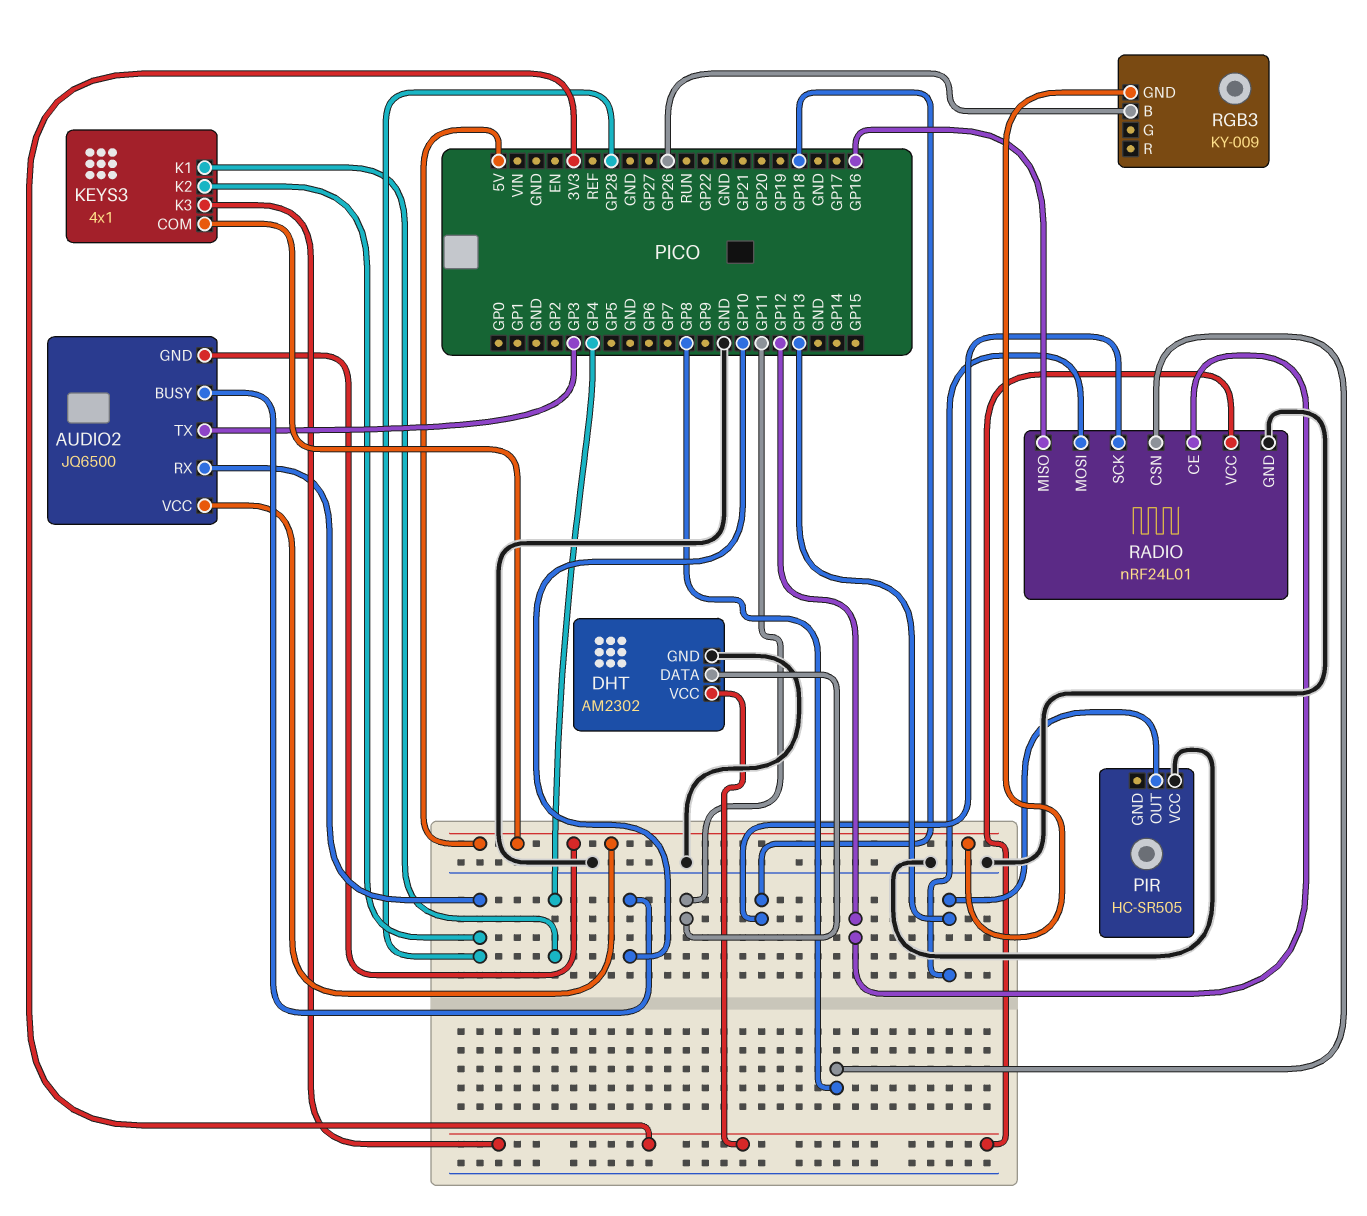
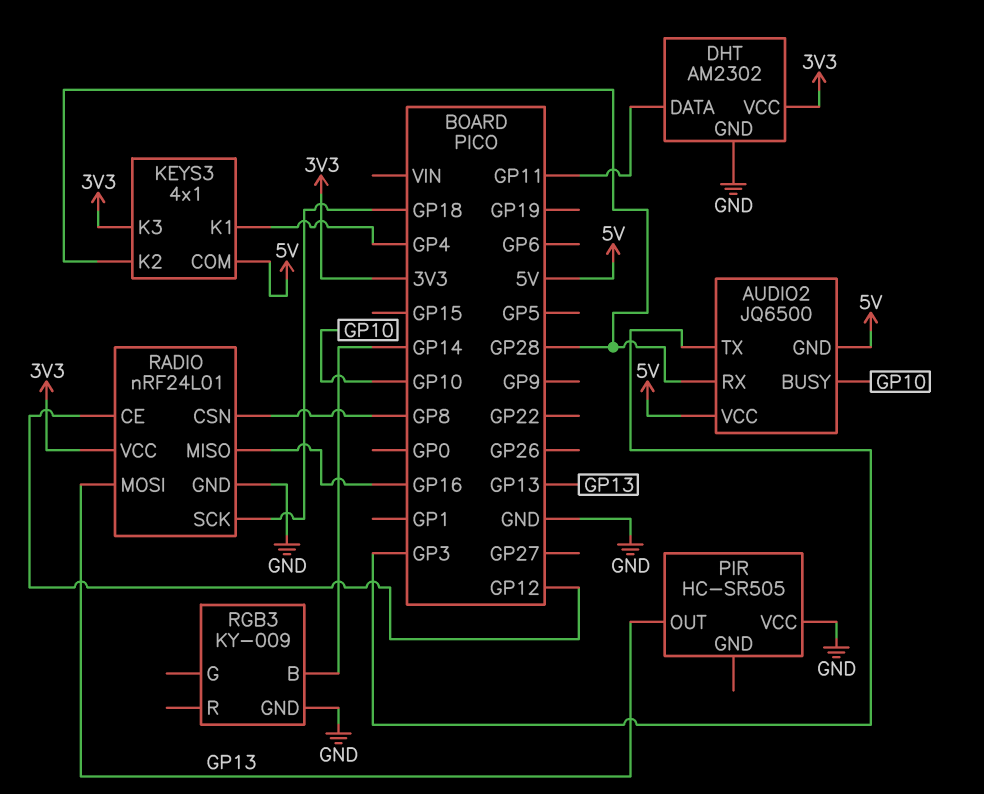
RGB3 pin B: GP26 -> GP14
RGB3 pin GND: 5V -> GND

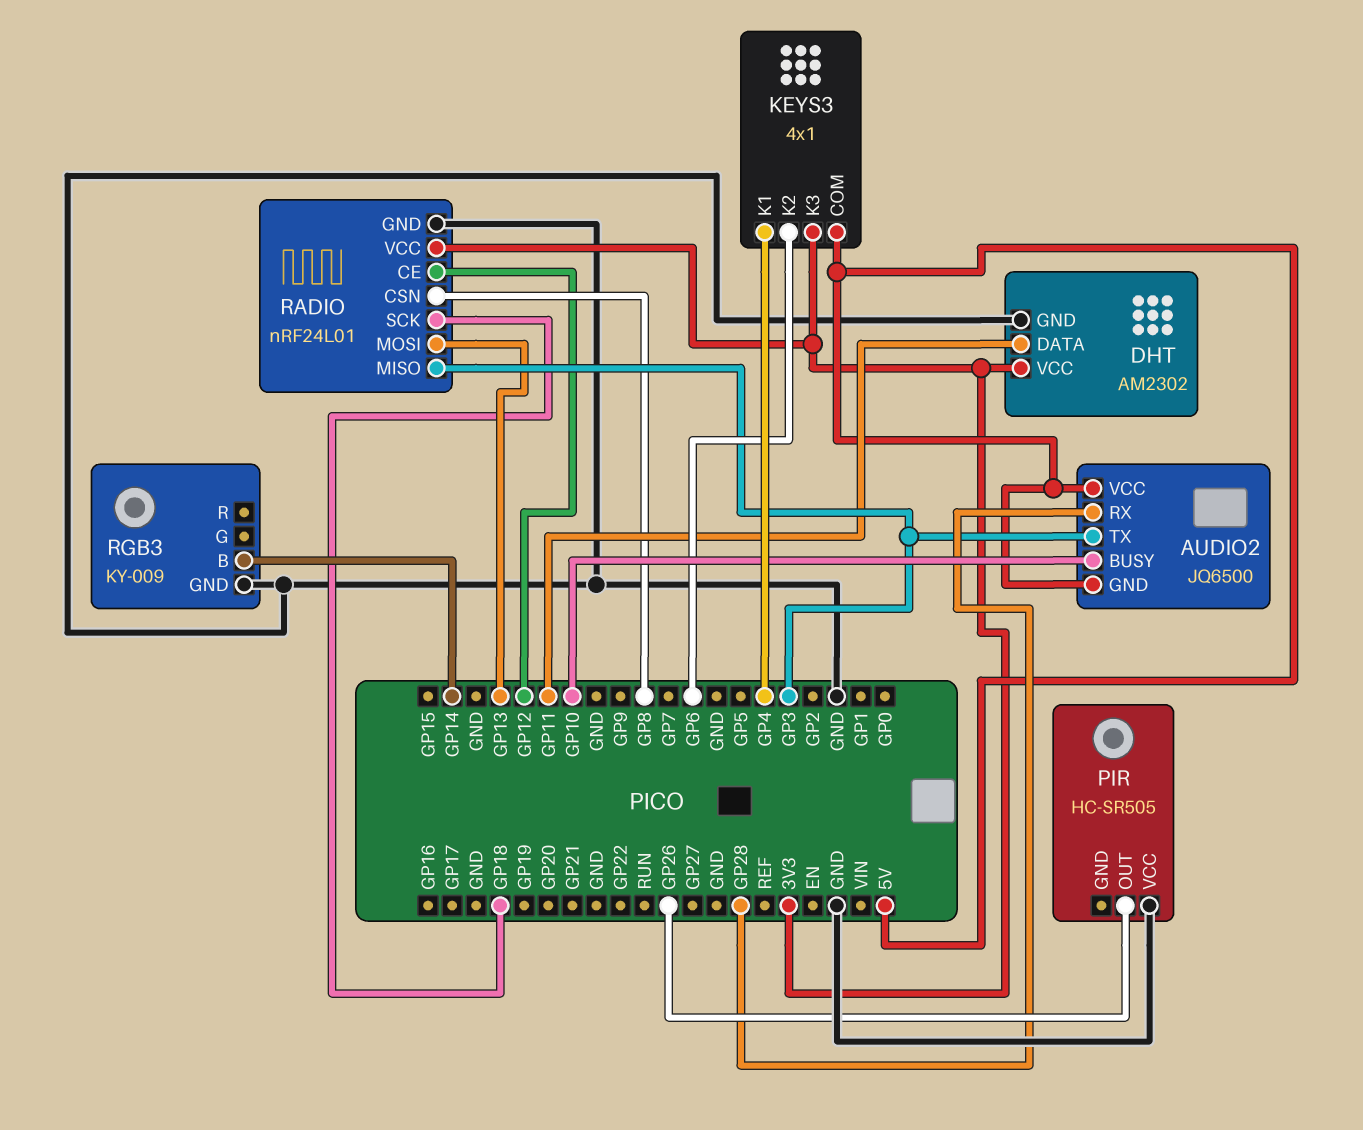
KEYS3 pin K2: GP28 -> GP6
PIR pin OUT: GP13 -> GP26
RADIO pin MISO: GP16 -> GP3

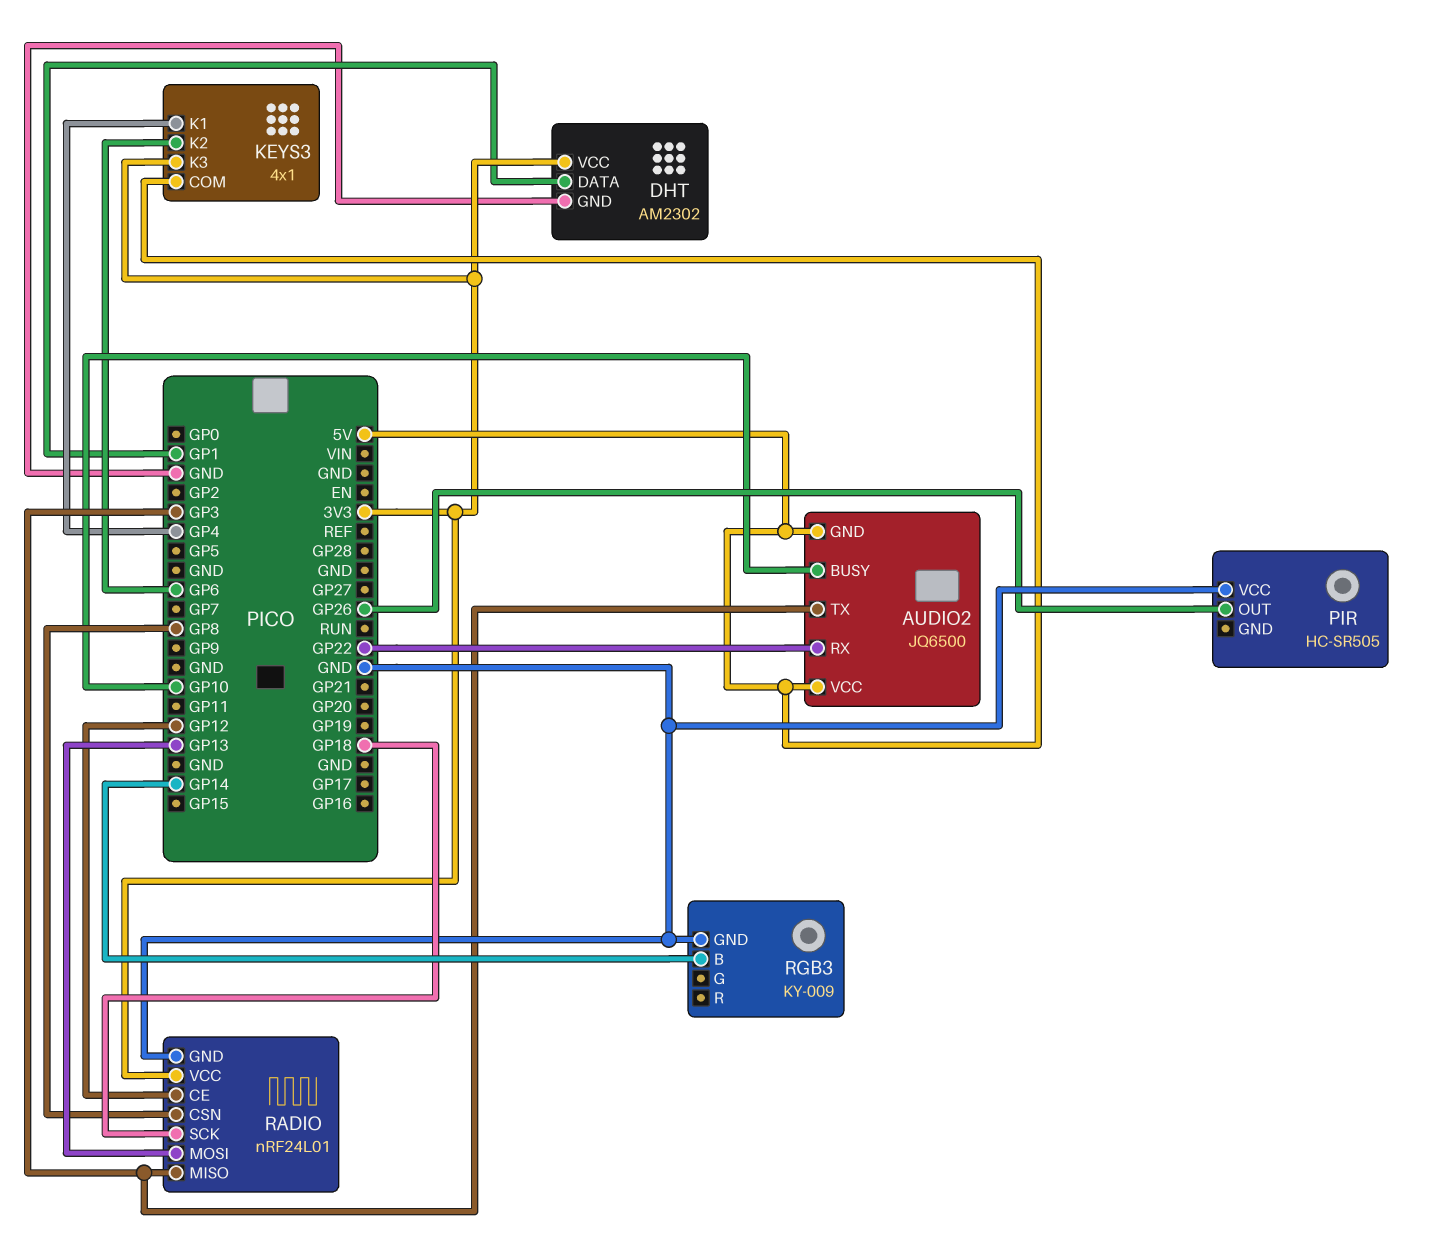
AUDIO2 pin RX: GP28 -> GP22
DHT pin DATA: GP11 -> GP1

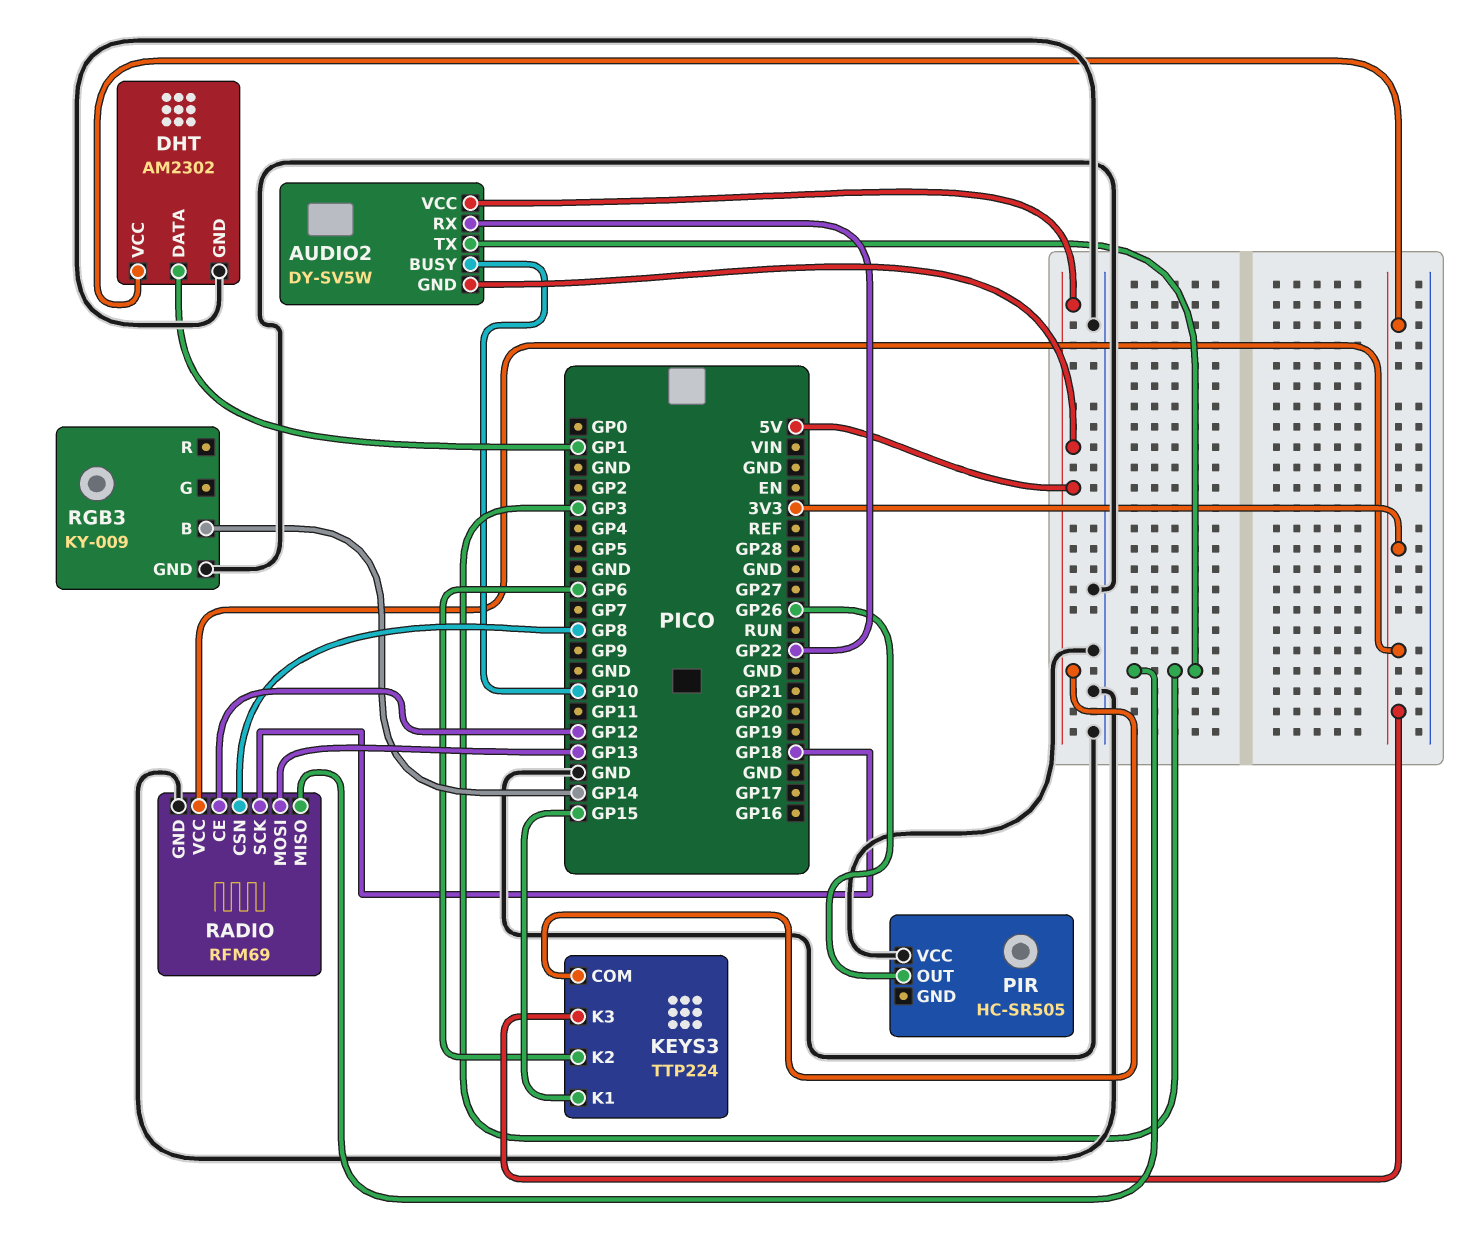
AUDIO2: JQ6500 -> DY-SV5W
KEYS3: 4x1 -> TTP224
KEYS3 pin K1: GP4 -> GP15
RADIO: nRF24L01 -> RFM69

